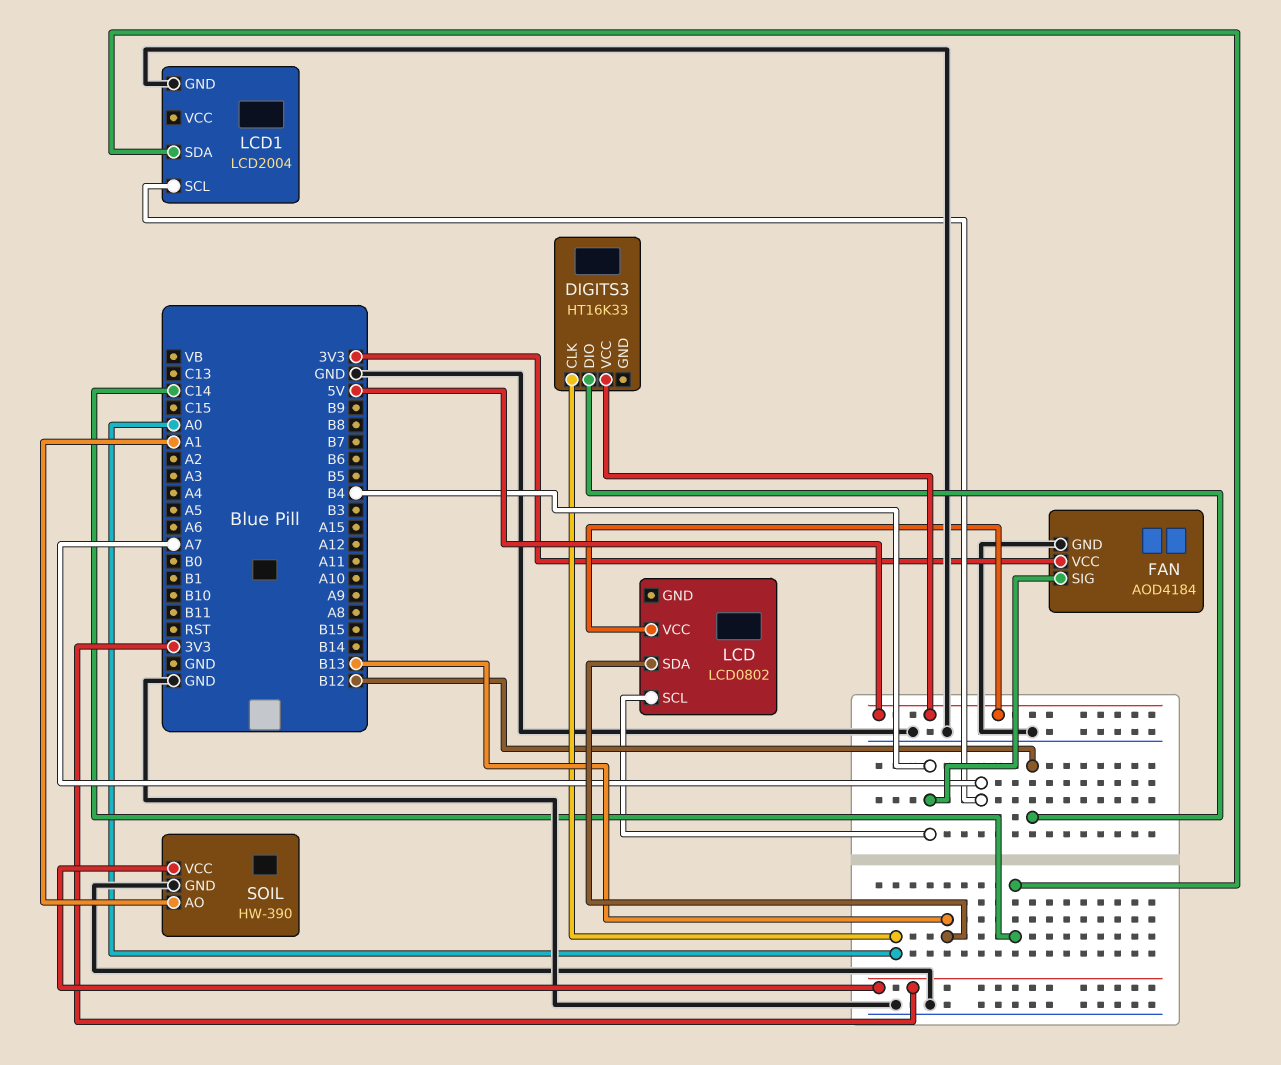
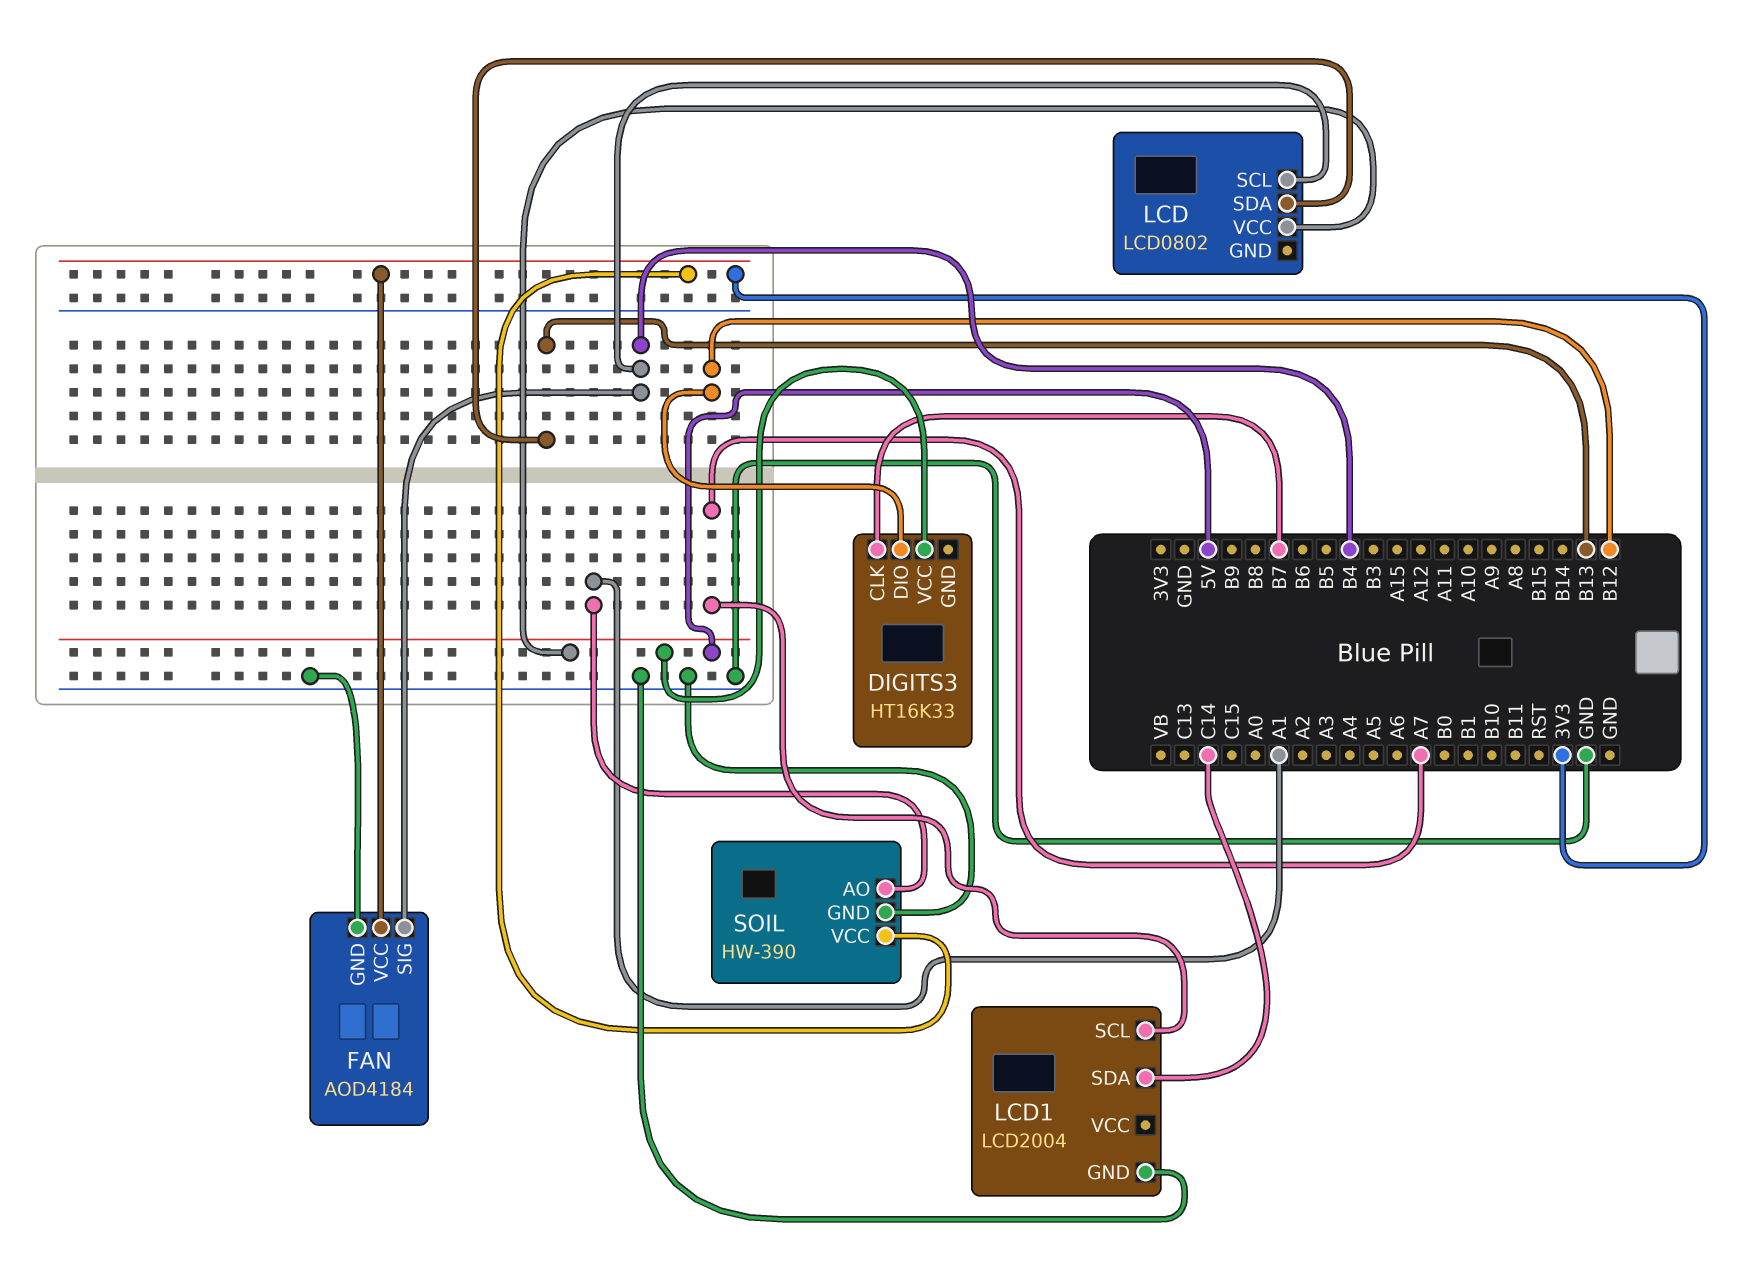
DIGITS3 pin CLK: A0 -> B7

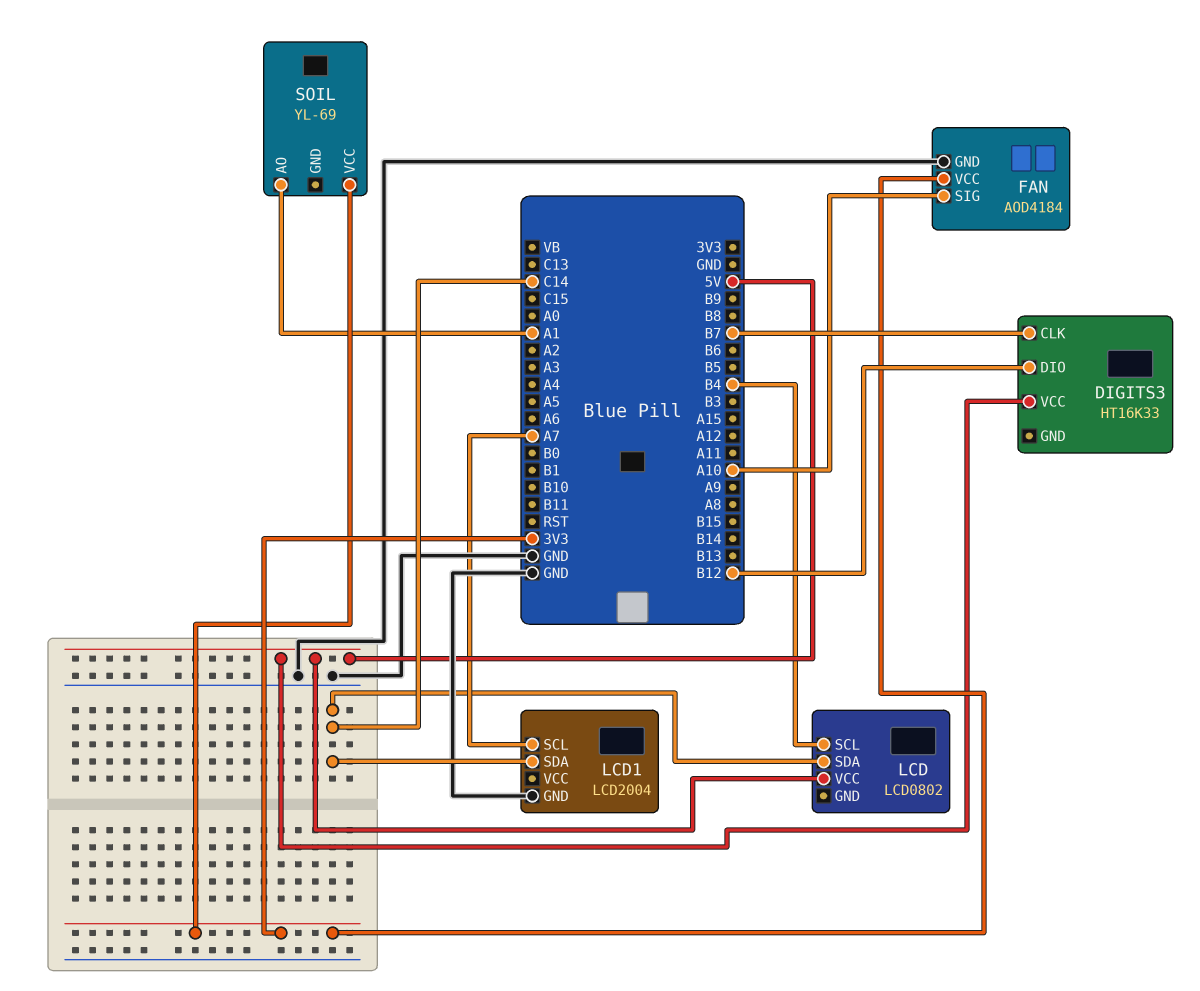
FAN pin SIG: B4 -> A10
LCD pin SDA: B13 -> C14
SOIL: HW-390 -> YL-69
SOIL pin GND: GND -> none

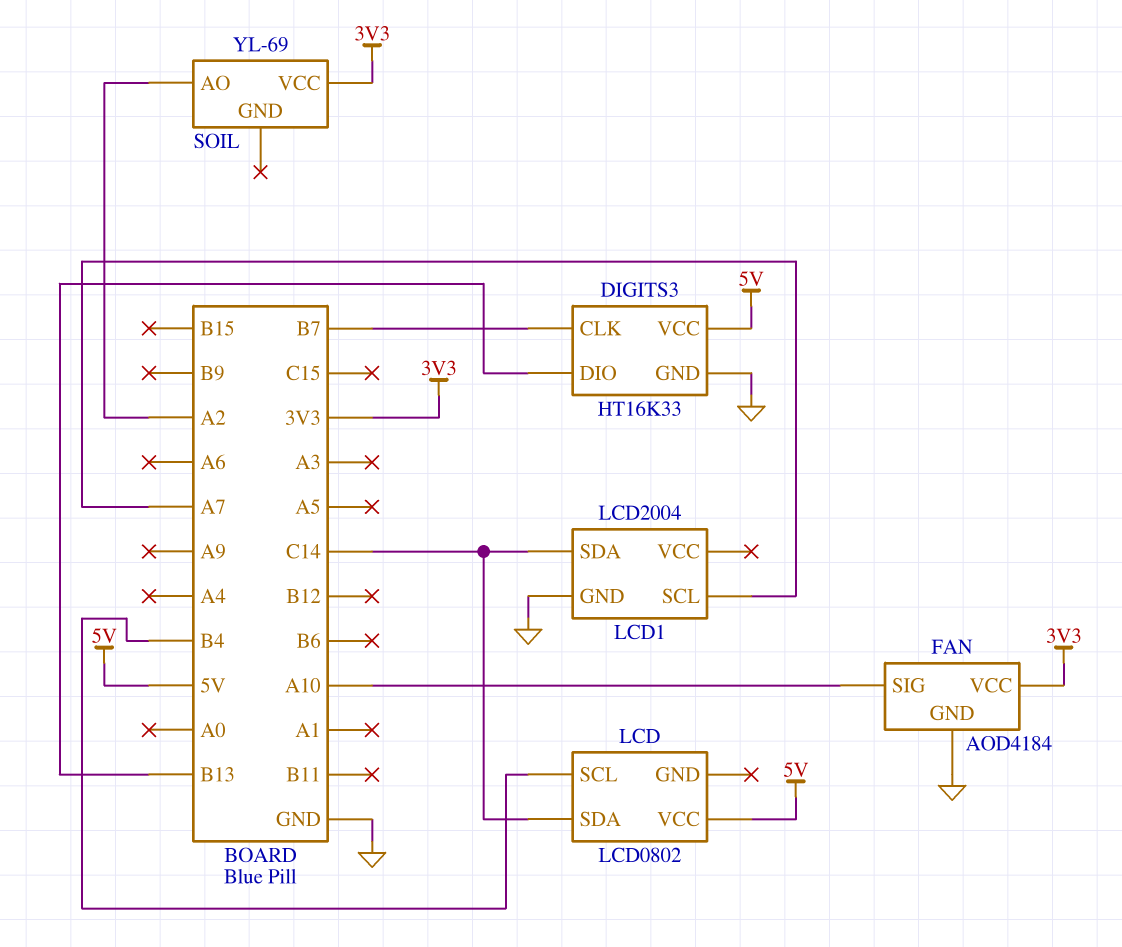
DIGITS3 pin DIO: B12 -> B13
DIGITS3 pin GND: none -> GND
SOIL pin AO: A1 -> A2

